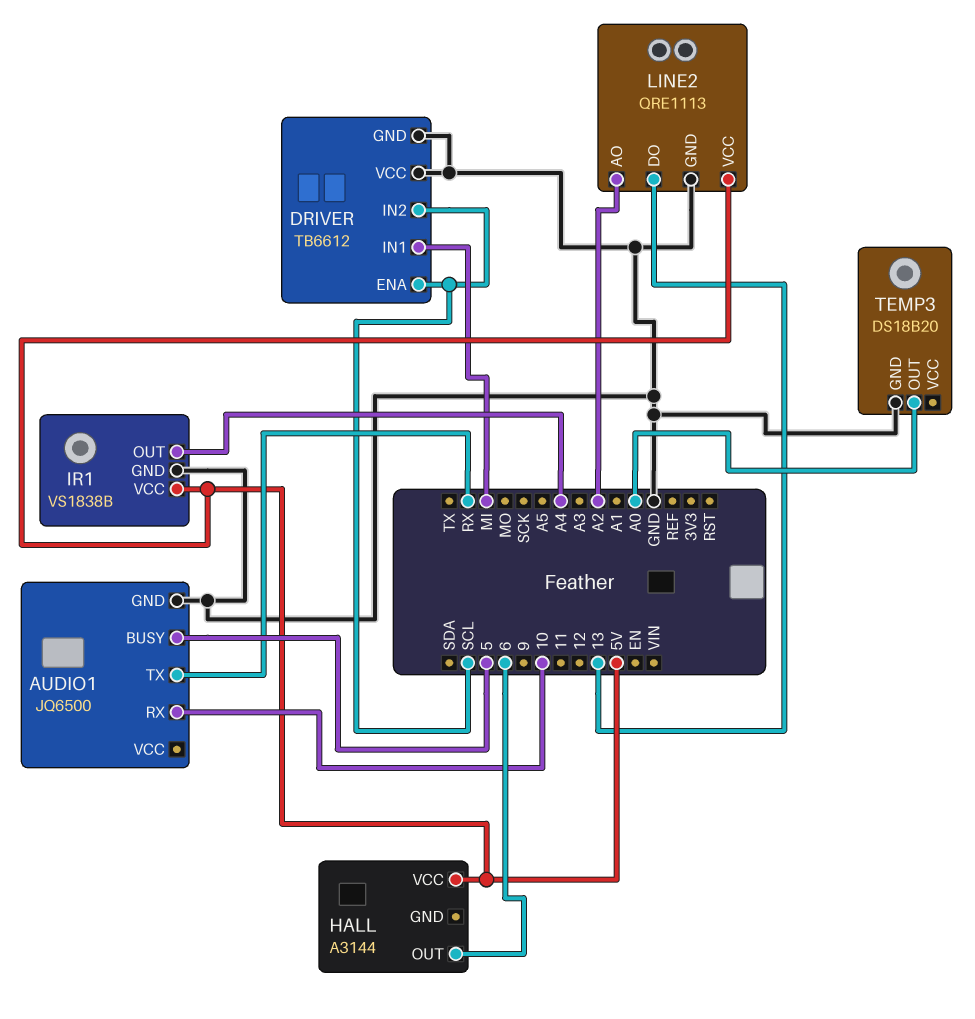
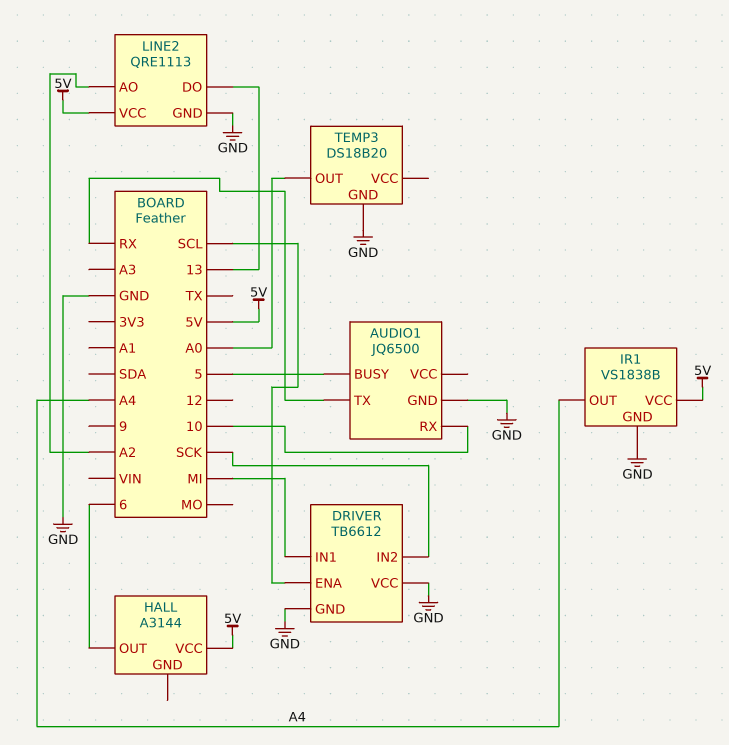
DRIVER pin IN2: SCL -> SCK

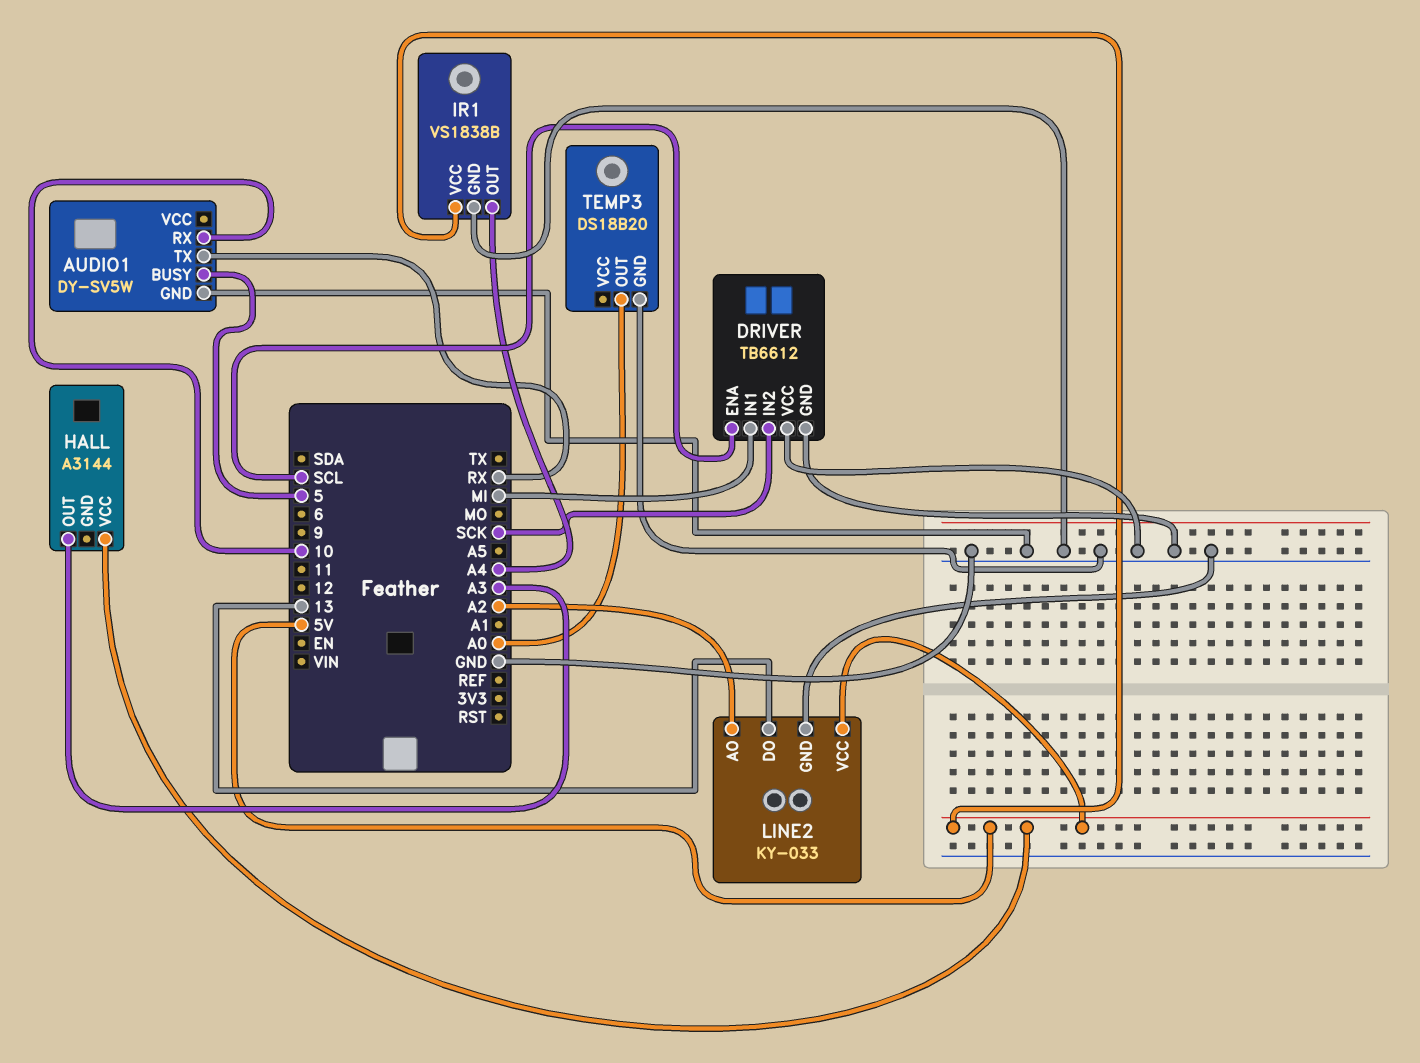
AUDIO1: JQ6500 -> DY-SV5W
HALL pin OUT: 6 -> A3
LINE2: QRE1113 -> KY-033

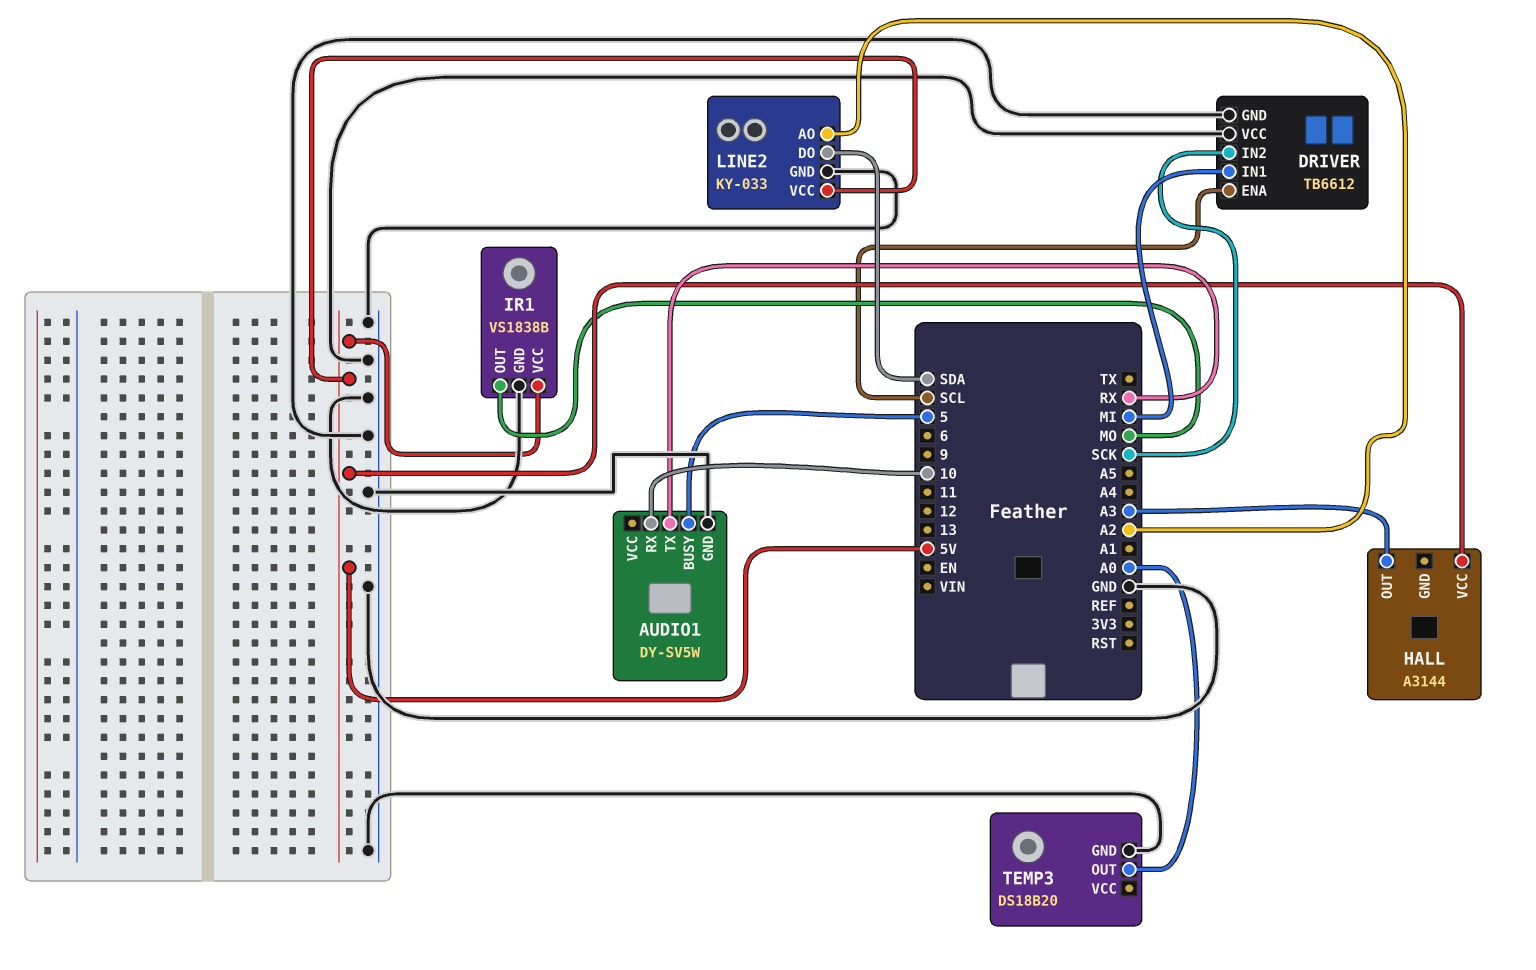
IR1 pin OUT: A4 -> MO
LINE2 pin DO: 13 -> SDA

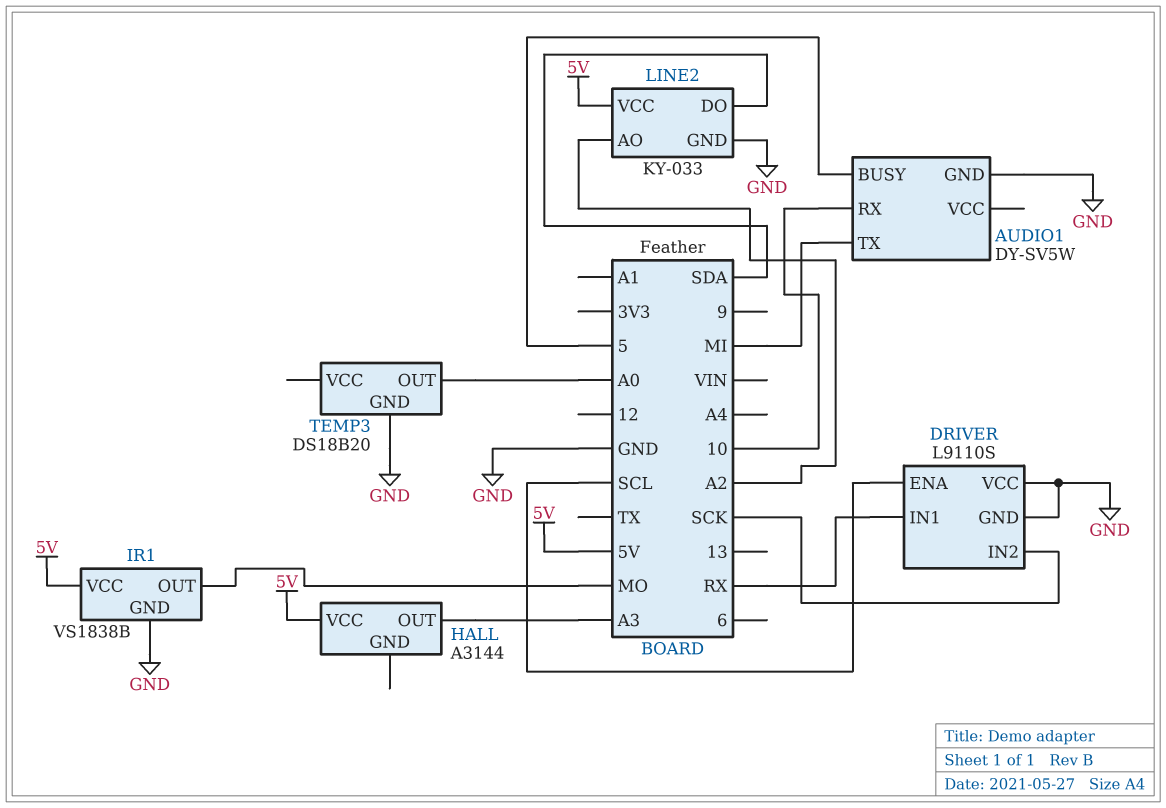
AUDIO1 pin TX: RX -> MI
DRIVER: TB6612 -> L9110S
DRIVER pin IN1: MI -> RX

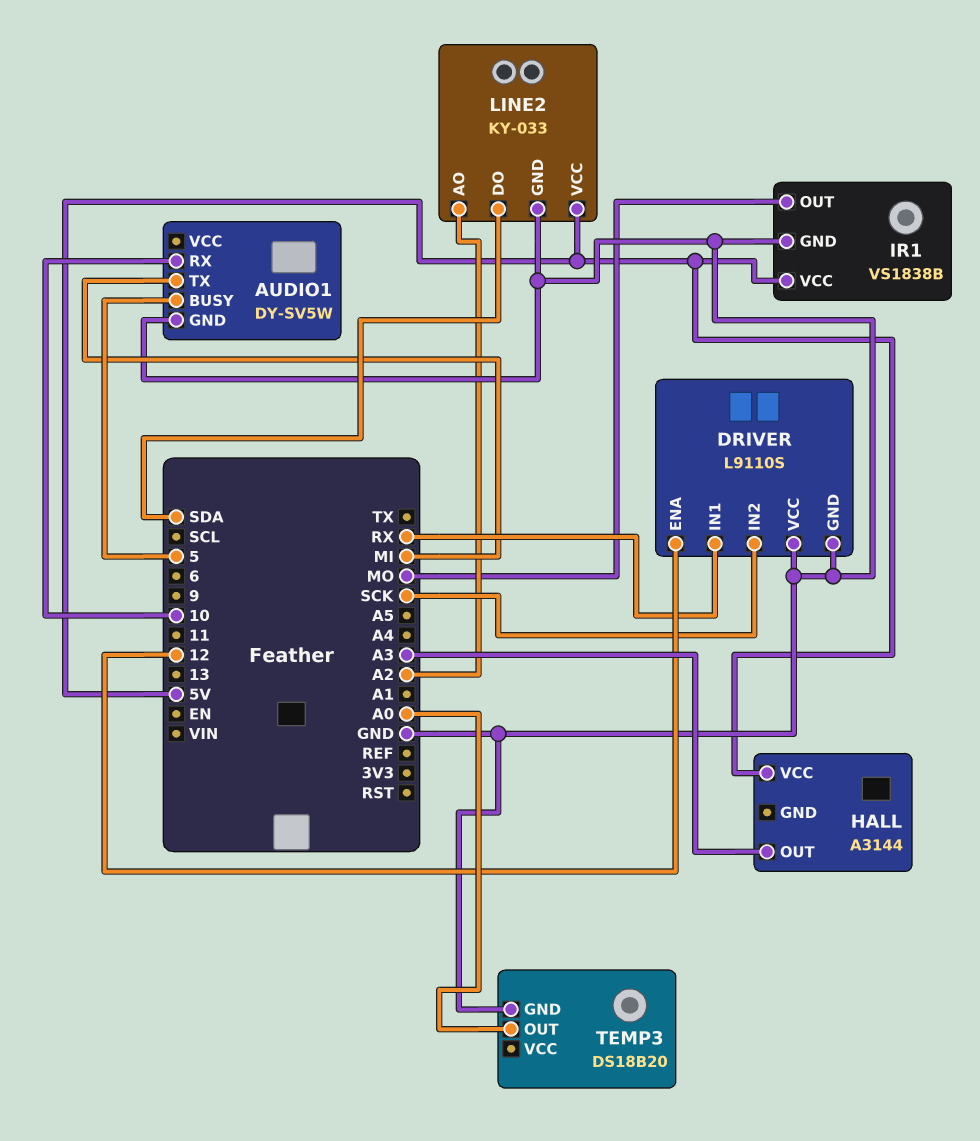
DRIVER pin ENA: SCL -> 12

